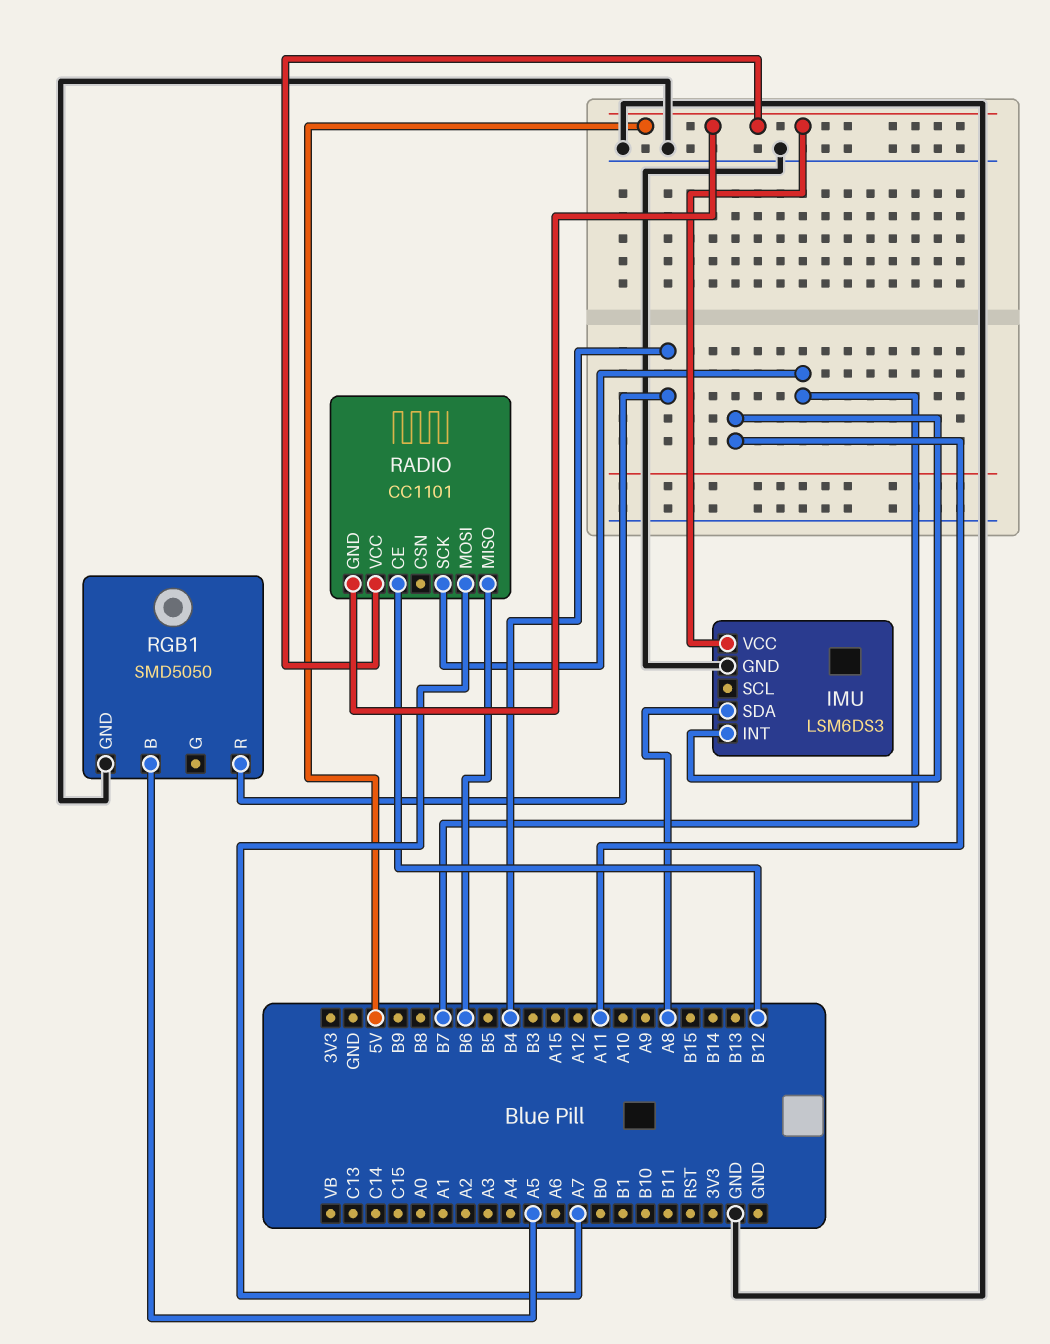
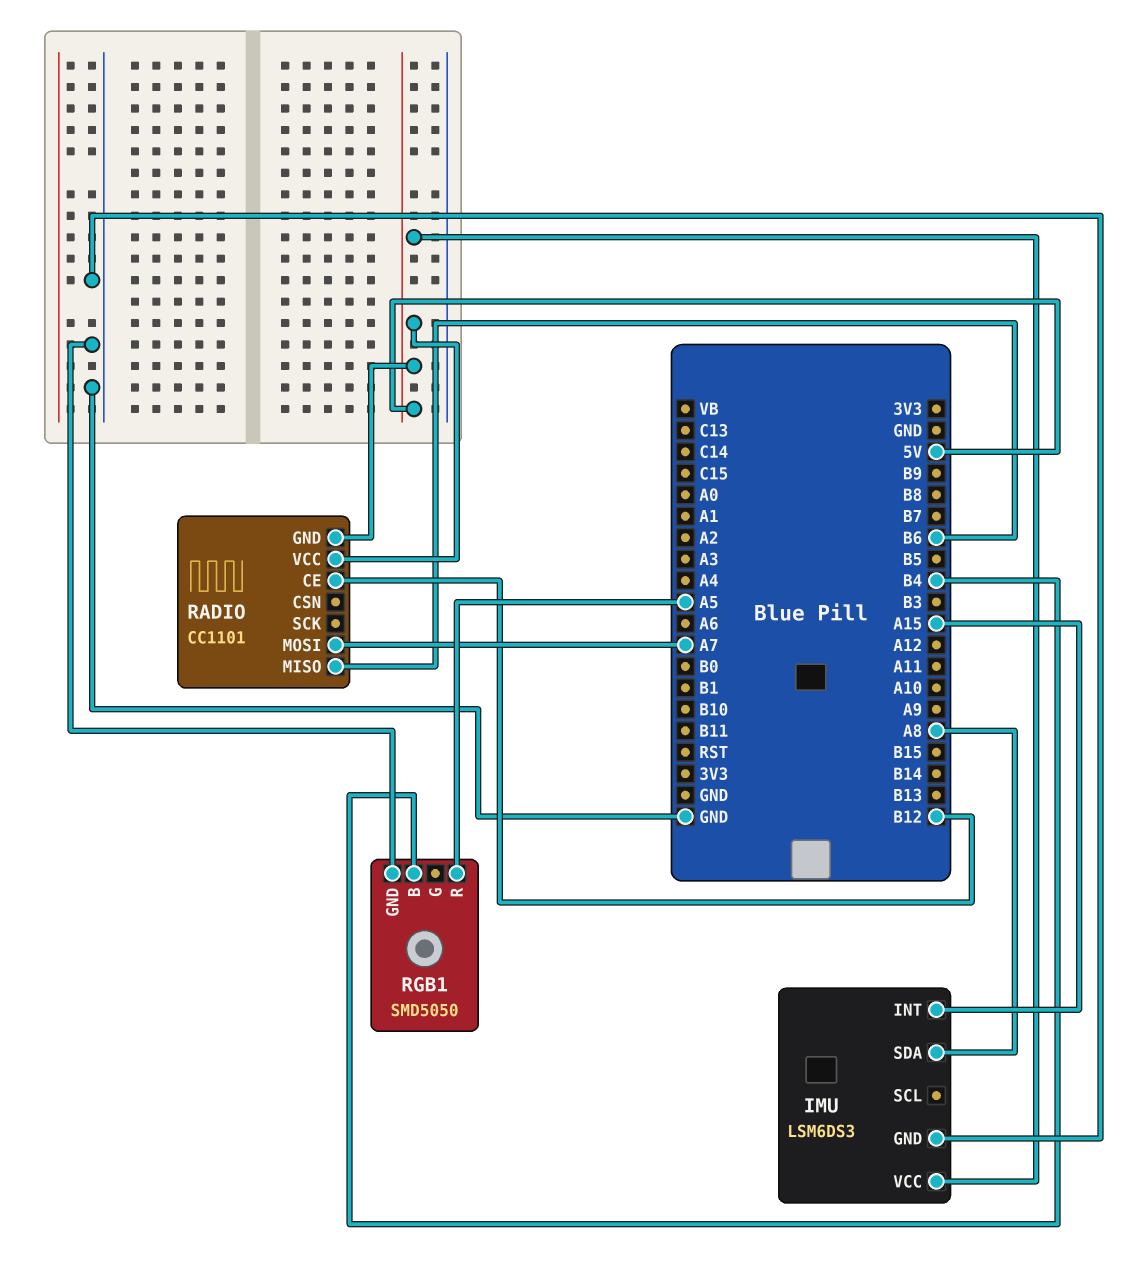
IMU pin INT: A11 -> A15
RADIO pin SCK: B7 -> none
RGB1 pin B: A5 -> B4
RGB1 pin R: B4 -> A5

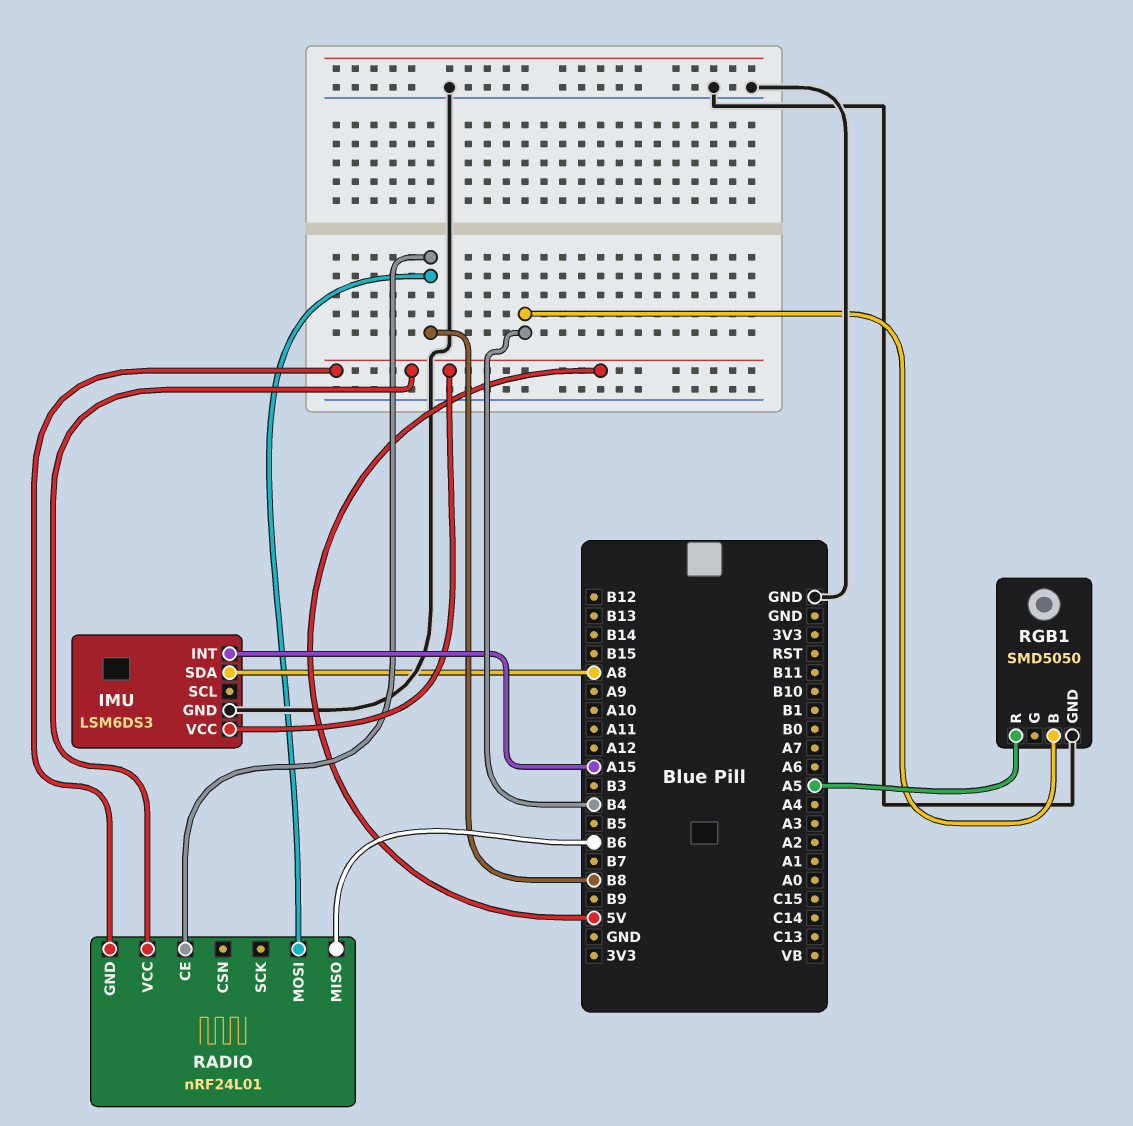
RADIO: CC1101 -> nRF24L01
RADIO pin CE: B12 -> B8
RADIO pin MOSI: A7 -> B8

